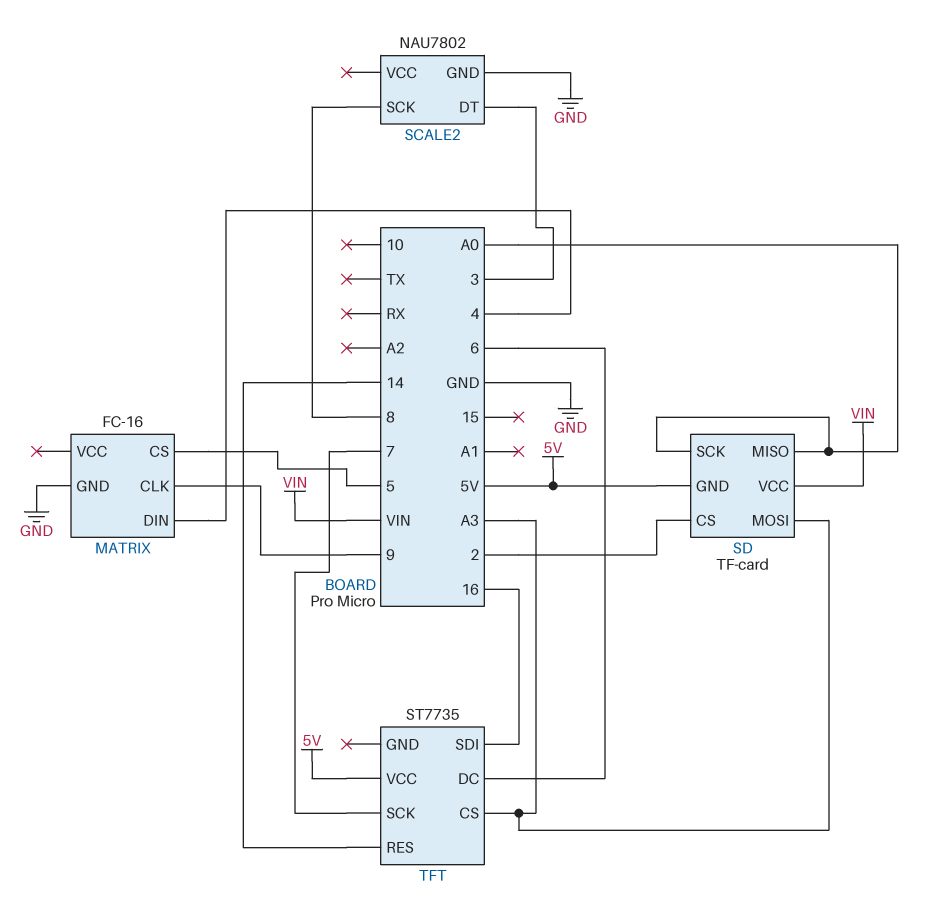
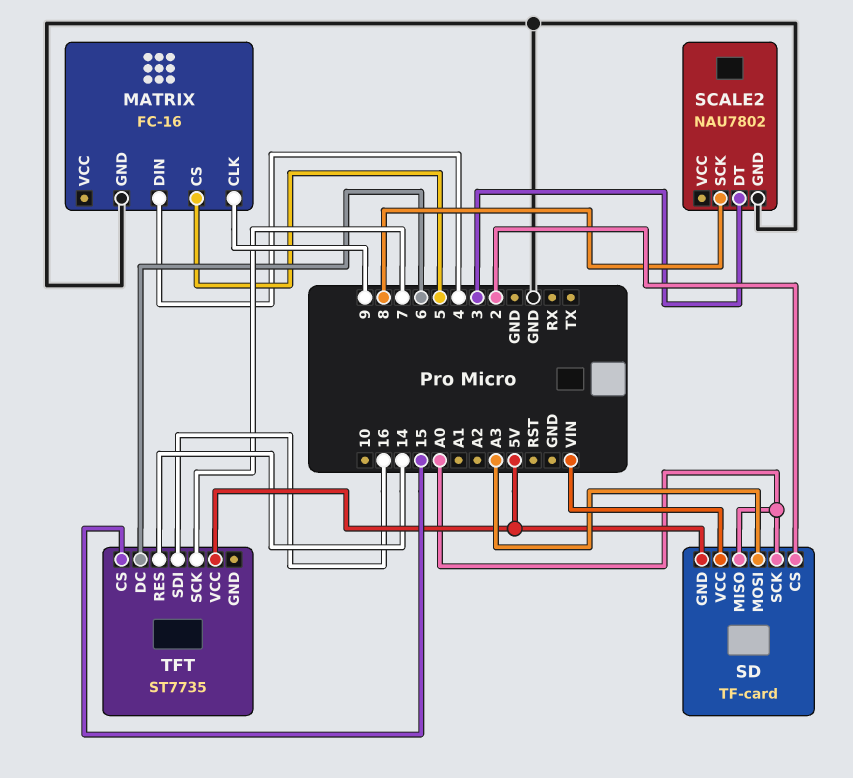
TFT pin CS: A3 -> 15

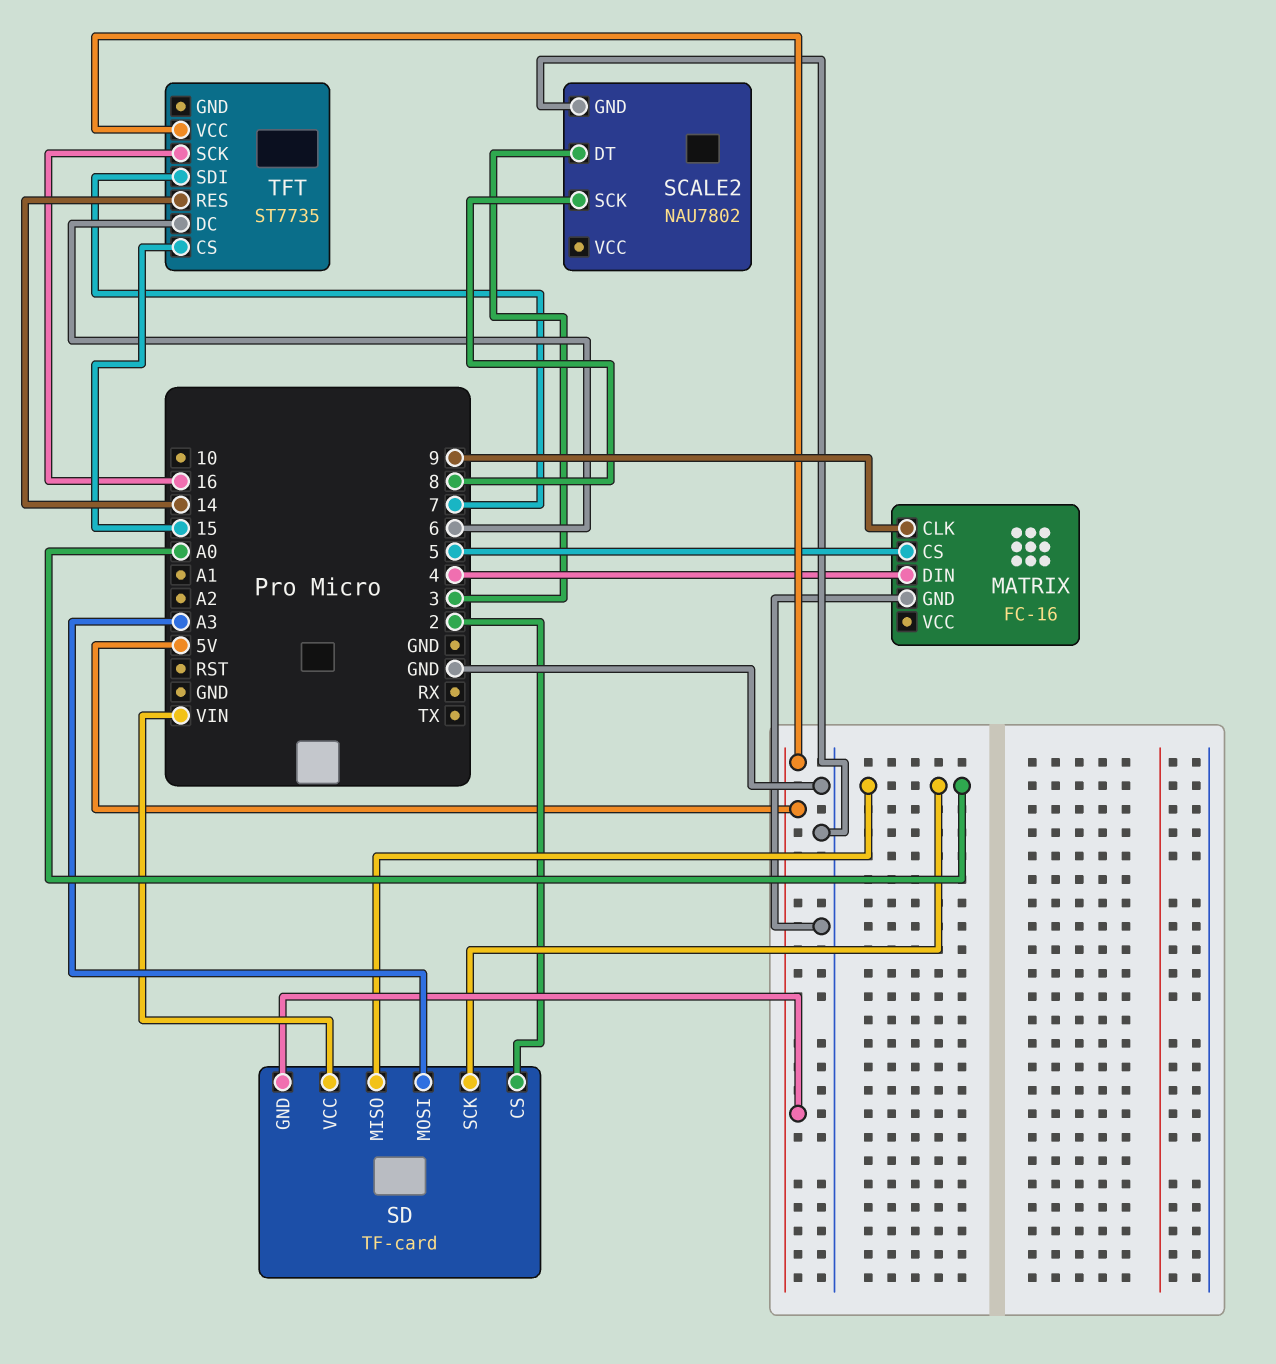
TFT pin SCK: 7 -> 16
TFT pin SDI: 16 -> 7

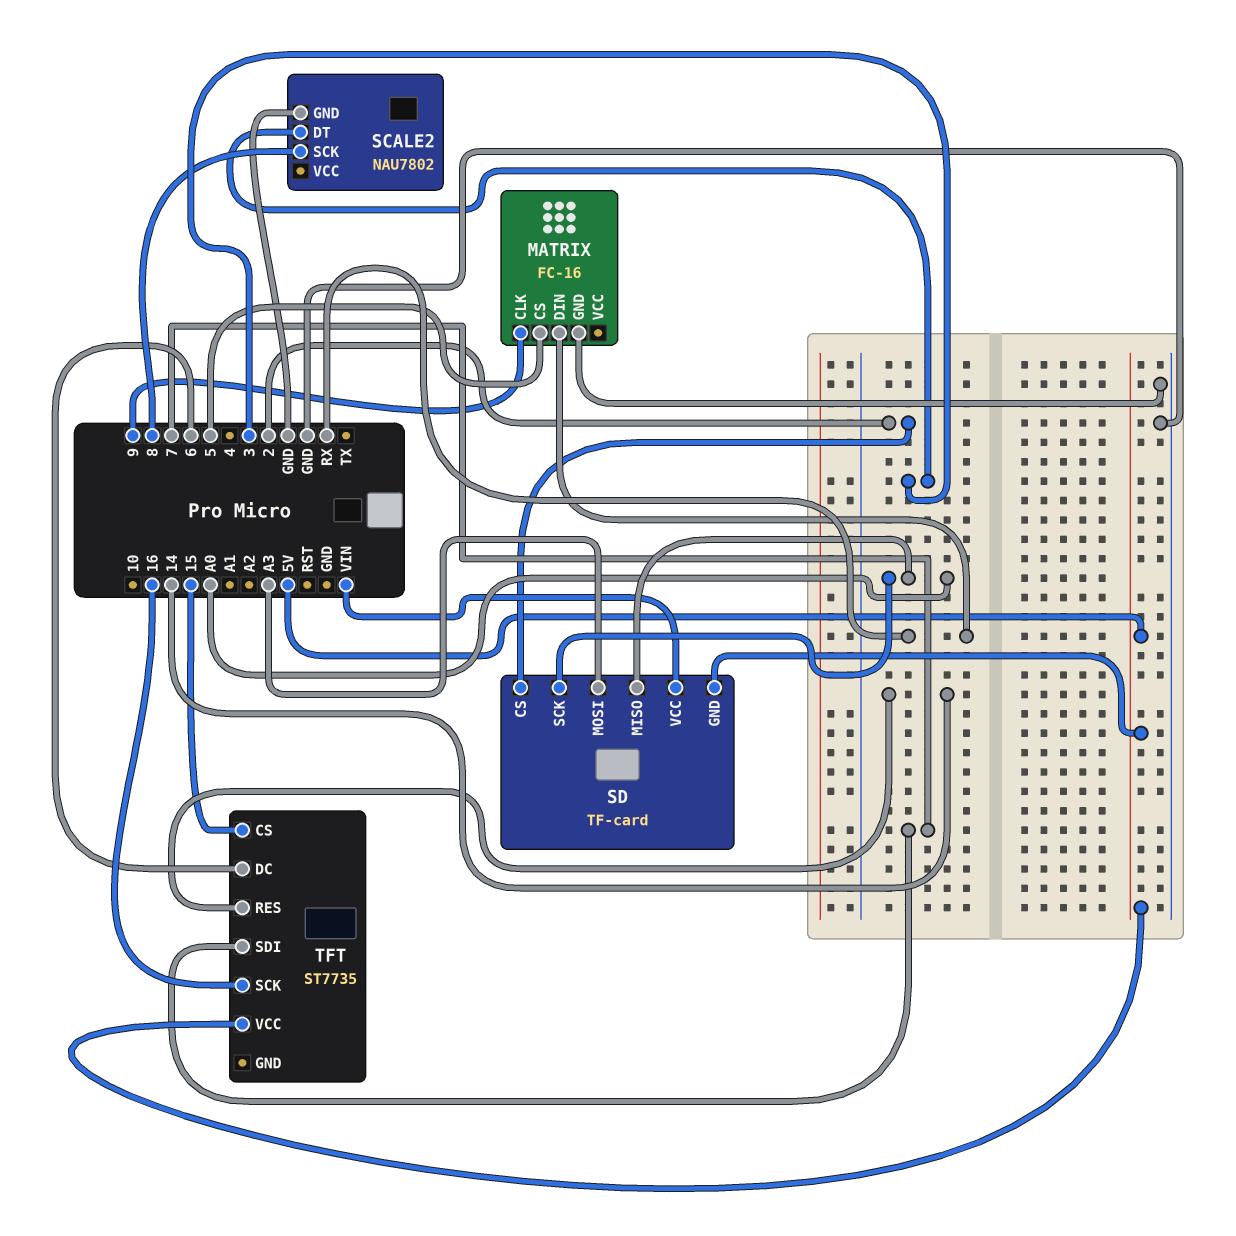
MATRIX pin DIN: 4 -> RX

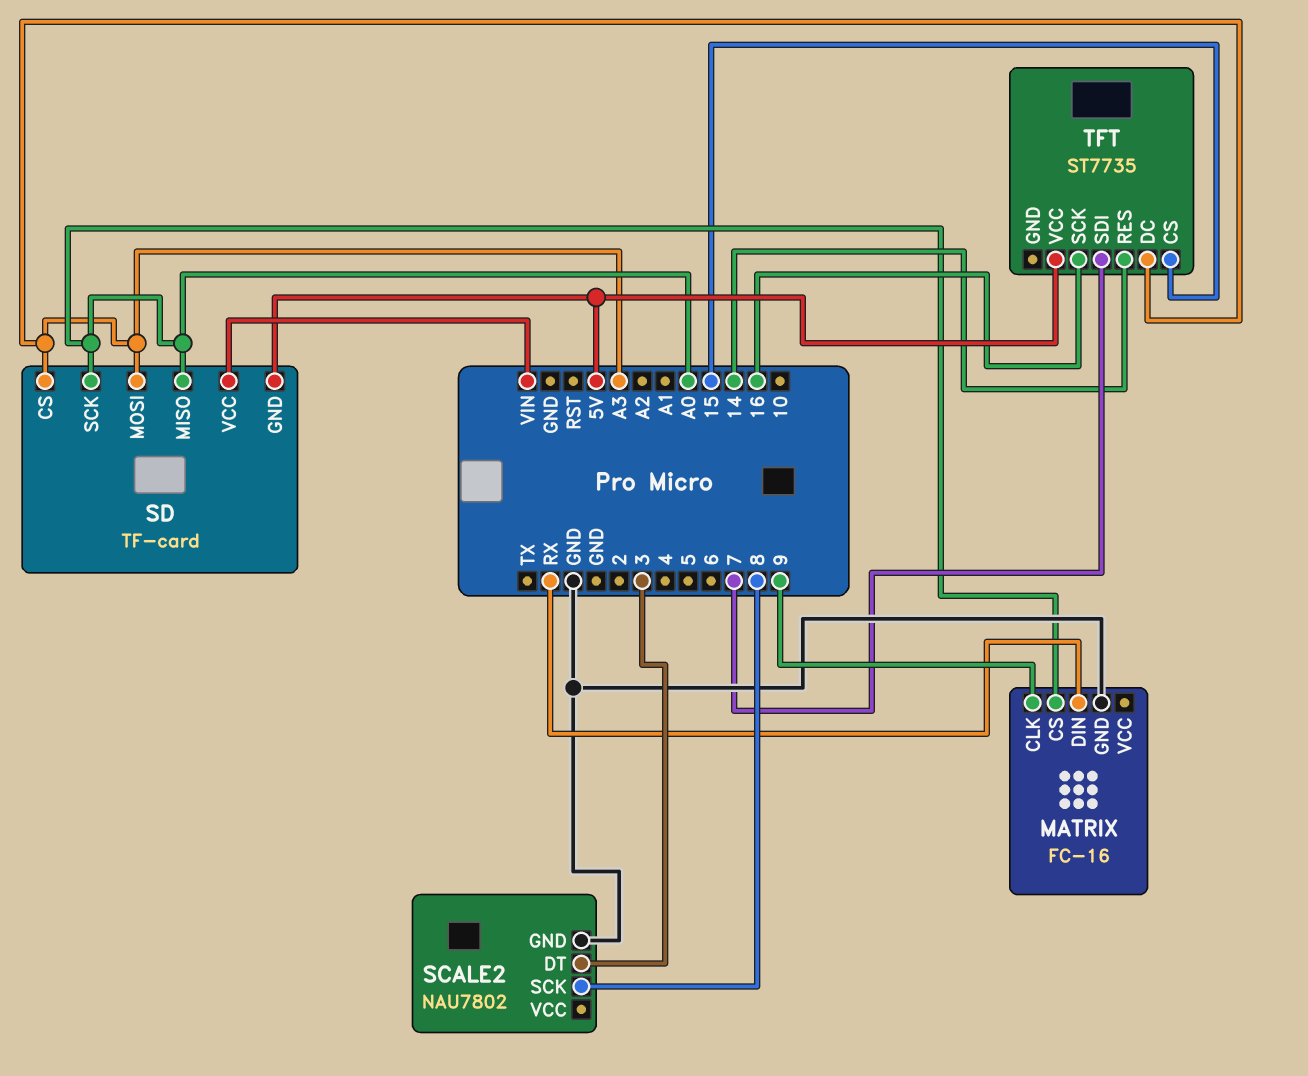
MATRIX pin CS: 5 -> A0
SD pin CS: 2 -> A3
TFT pin DC: 6 -> A3

